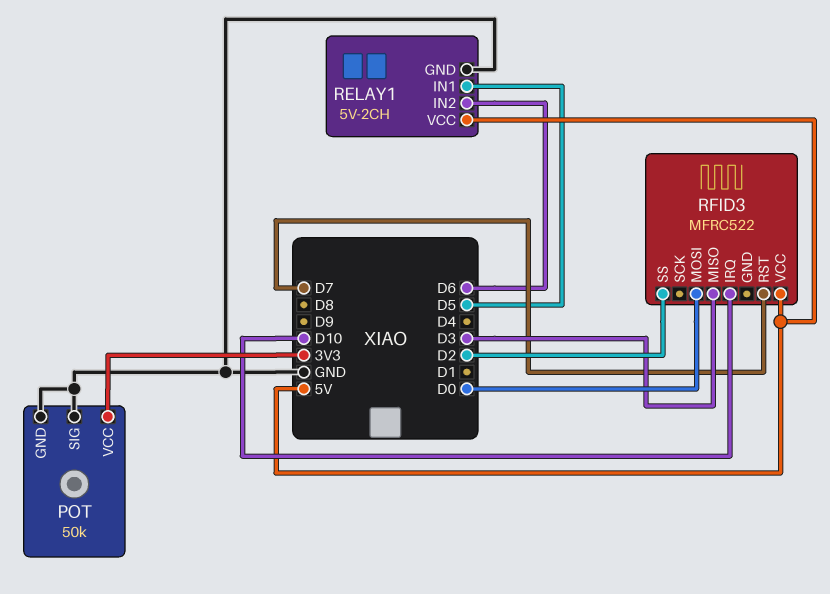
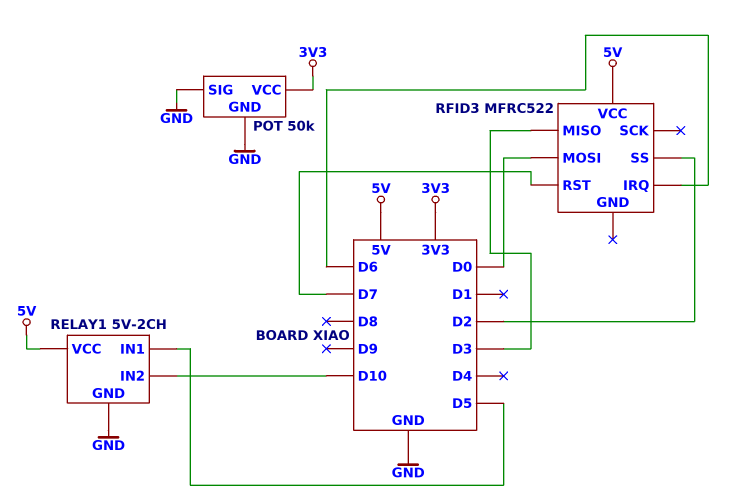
RELAY1 pin IN2: D6 -> D10
RFID3 pin IRQ: D10 -> D6

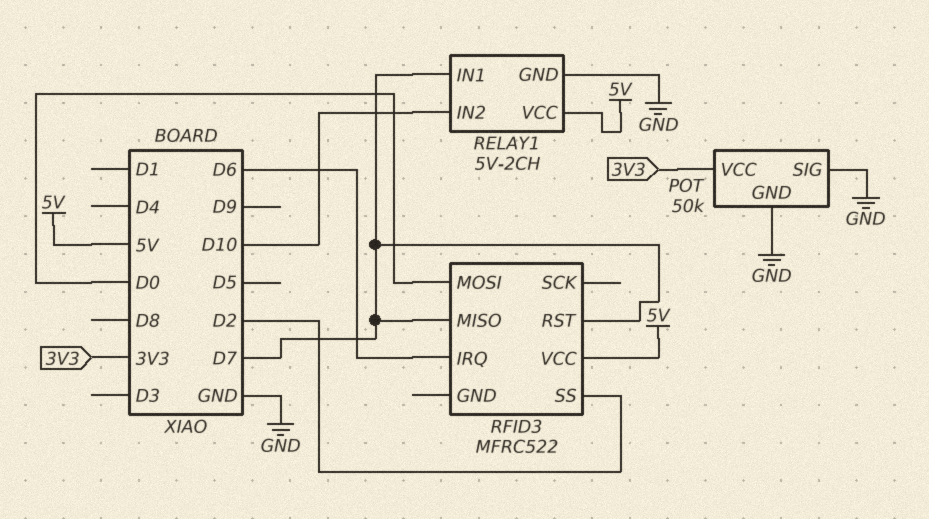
RELAY1 pin IN1: D5 -> D7
RFID3 pin MISO: D3 -> D7

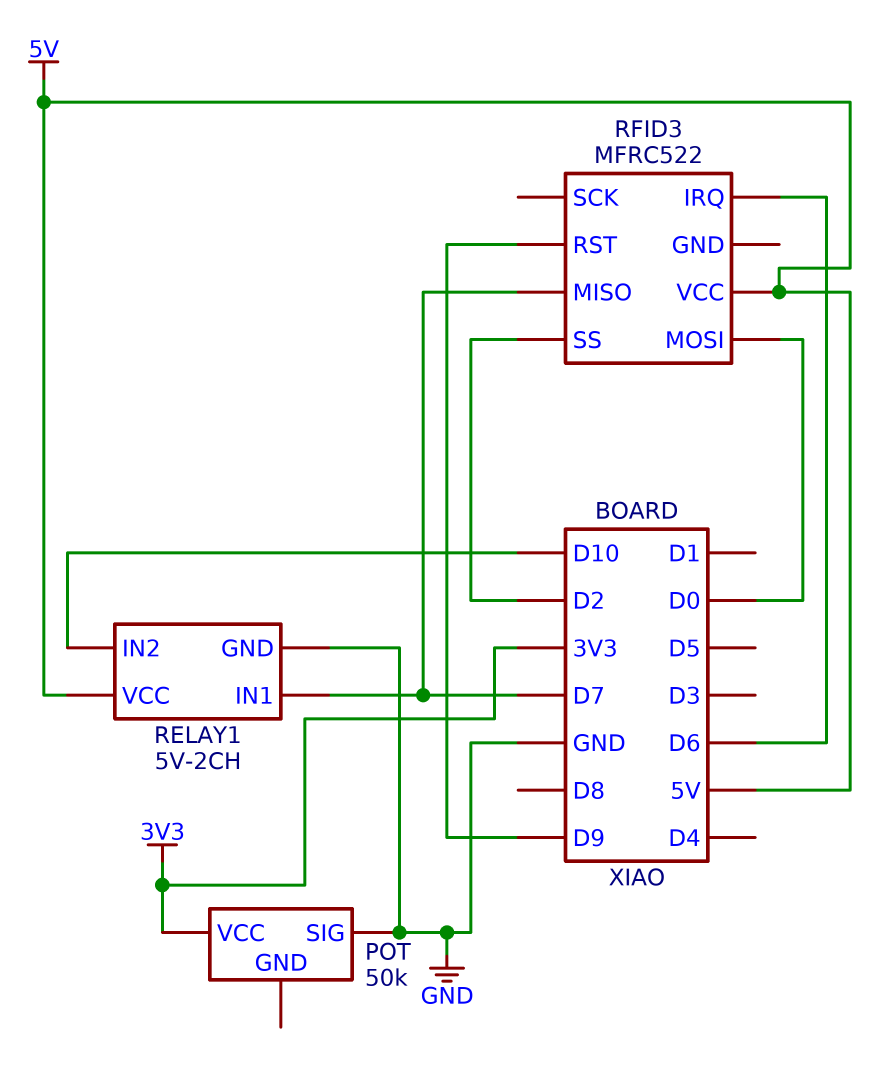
POT pin GND: GND -> none
RFID3 pin RST: D7 -> D9

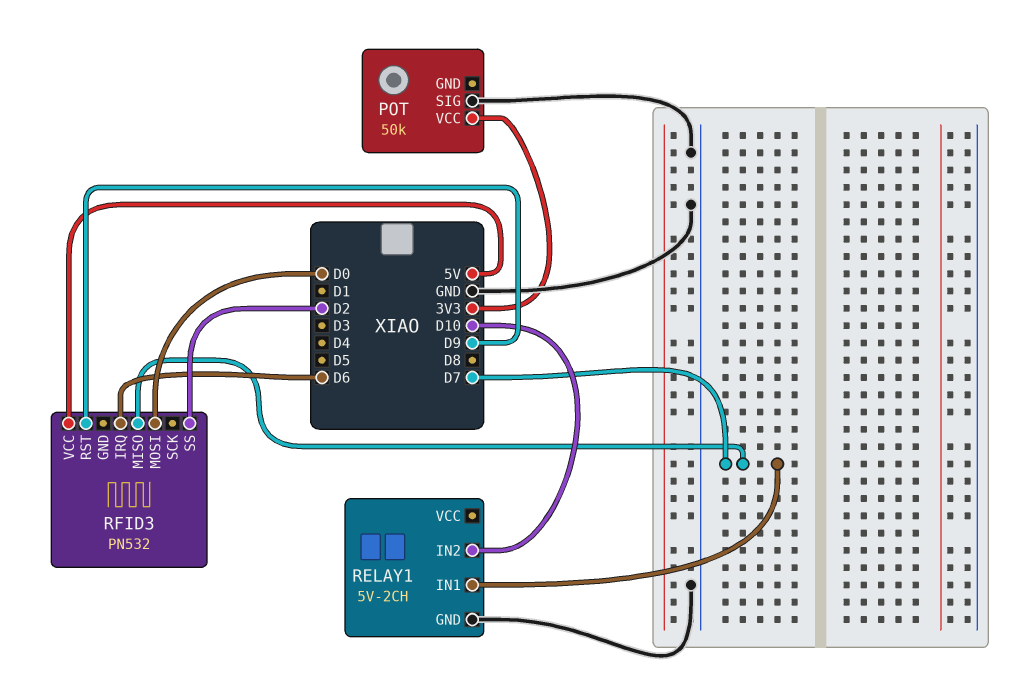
RELAY1 pin VCC: 5V -> none
RFID3: MFRC522 -> PN532

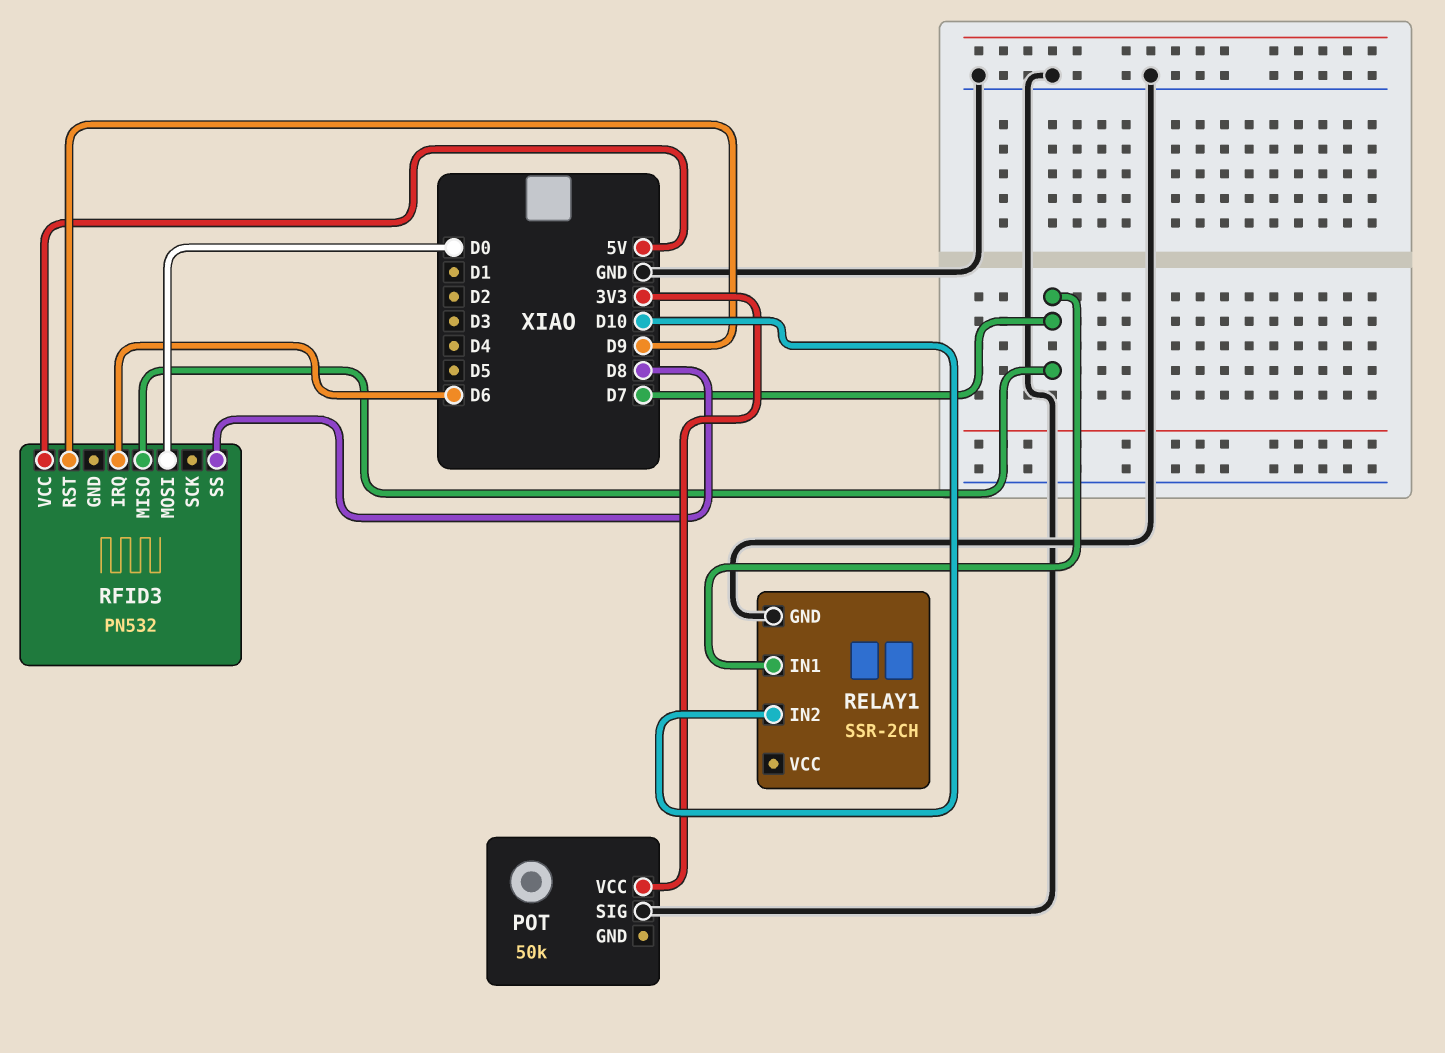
RELAY1: 5V-2CH -> SSR-2CH
RFID3 pin SS: D2 -> D8

